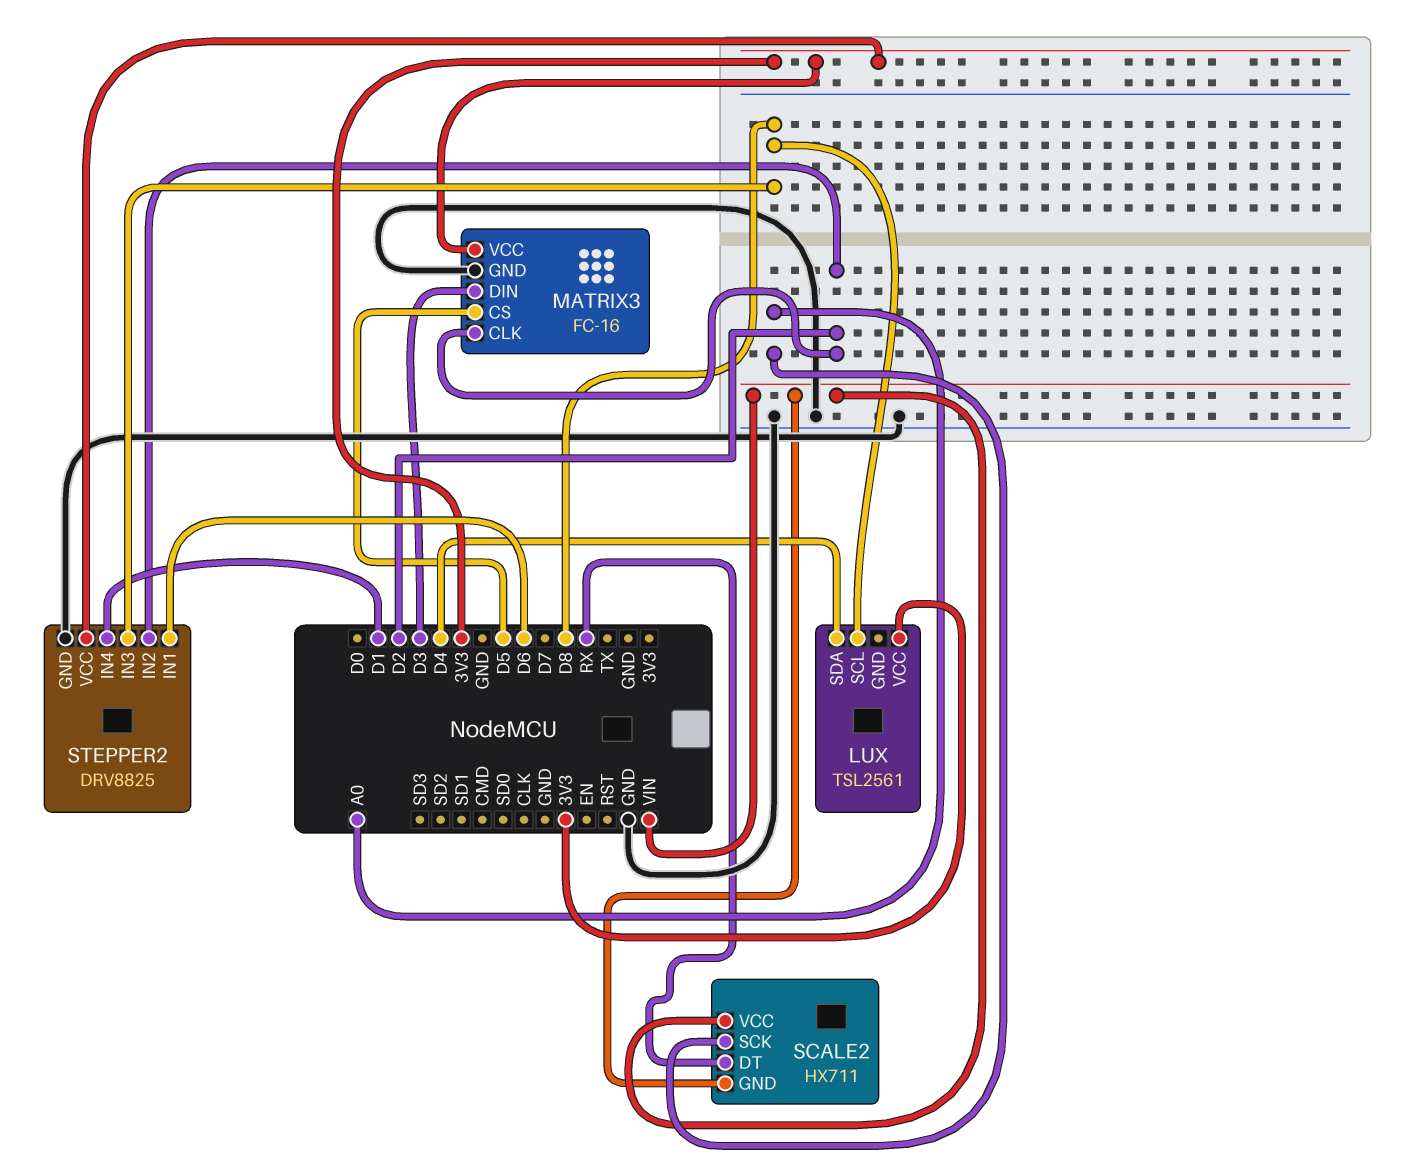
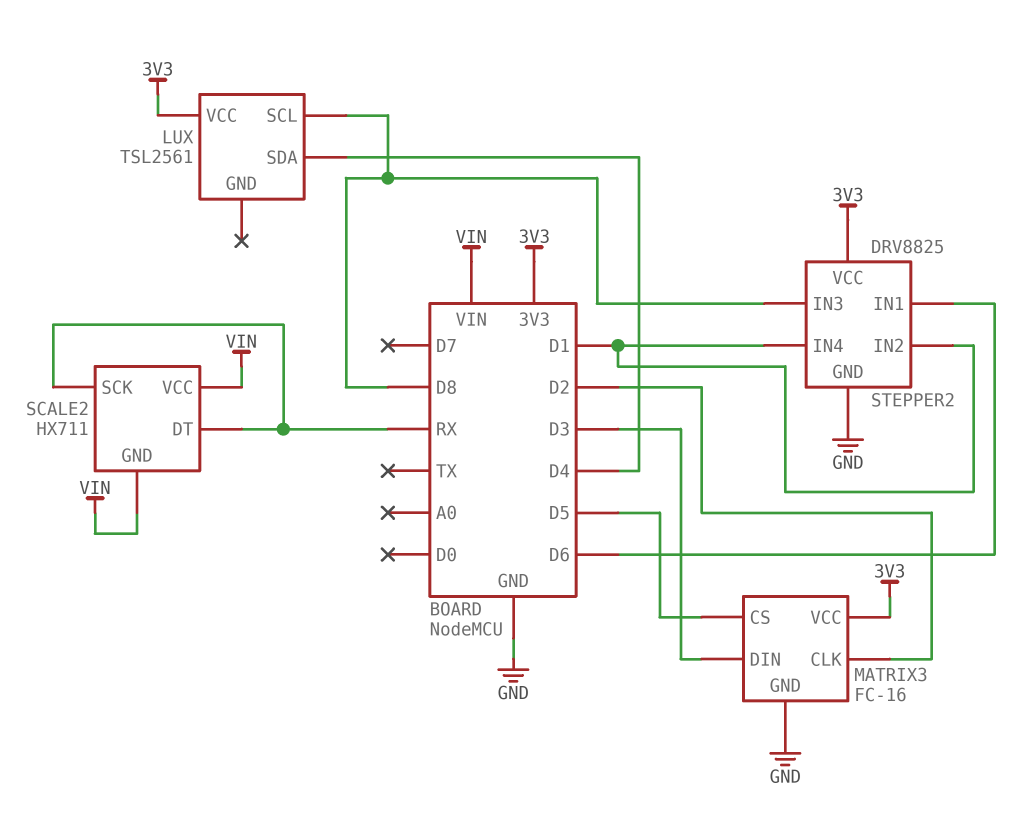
SCALE2 pin SCK: A0 -> RX
STEPPER2 pin IN2: D2 -> D1

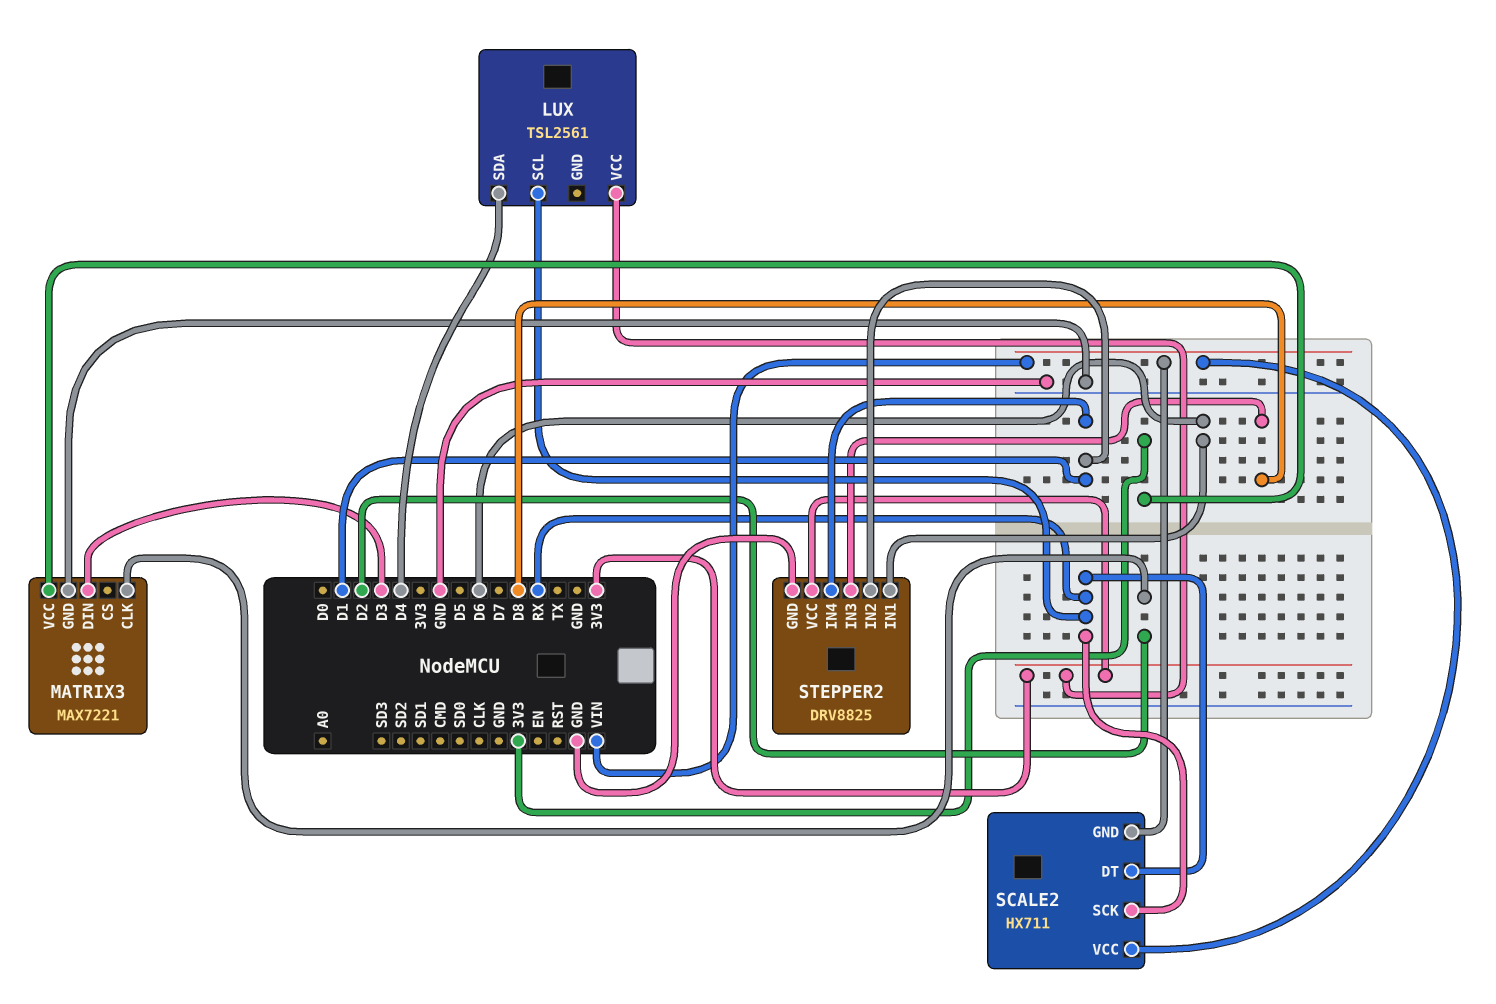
LUX pin SCL: D8 -> RX
MATRIX3: FC-16 -> MAX7221
MATRIX3 pin CS: D5 -> none

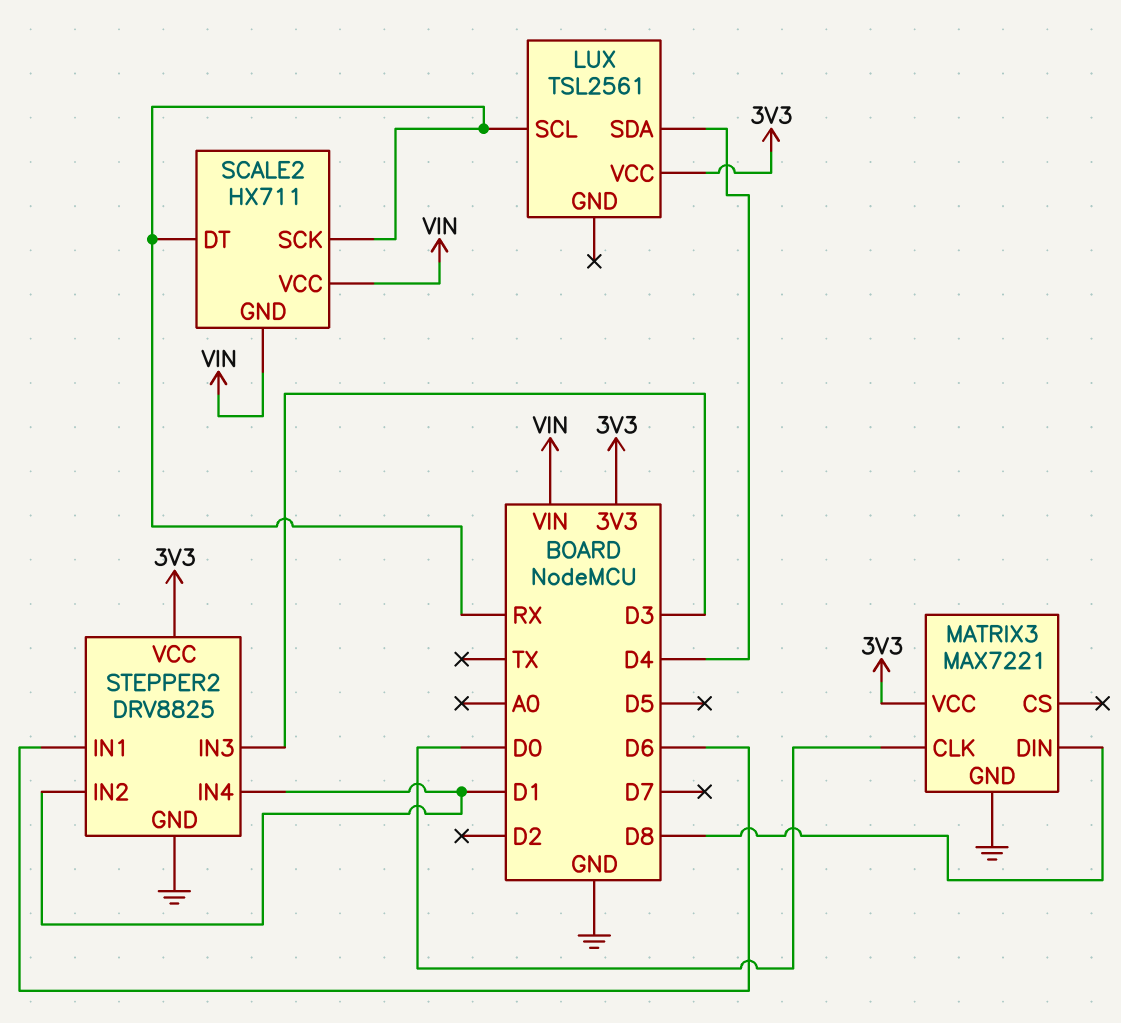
MATRIX3 pin CLK: D2 -> D0
MATRIX3 pin DIN: D3 -> D8
STEPPER2 pin IN3: D8 -> D3

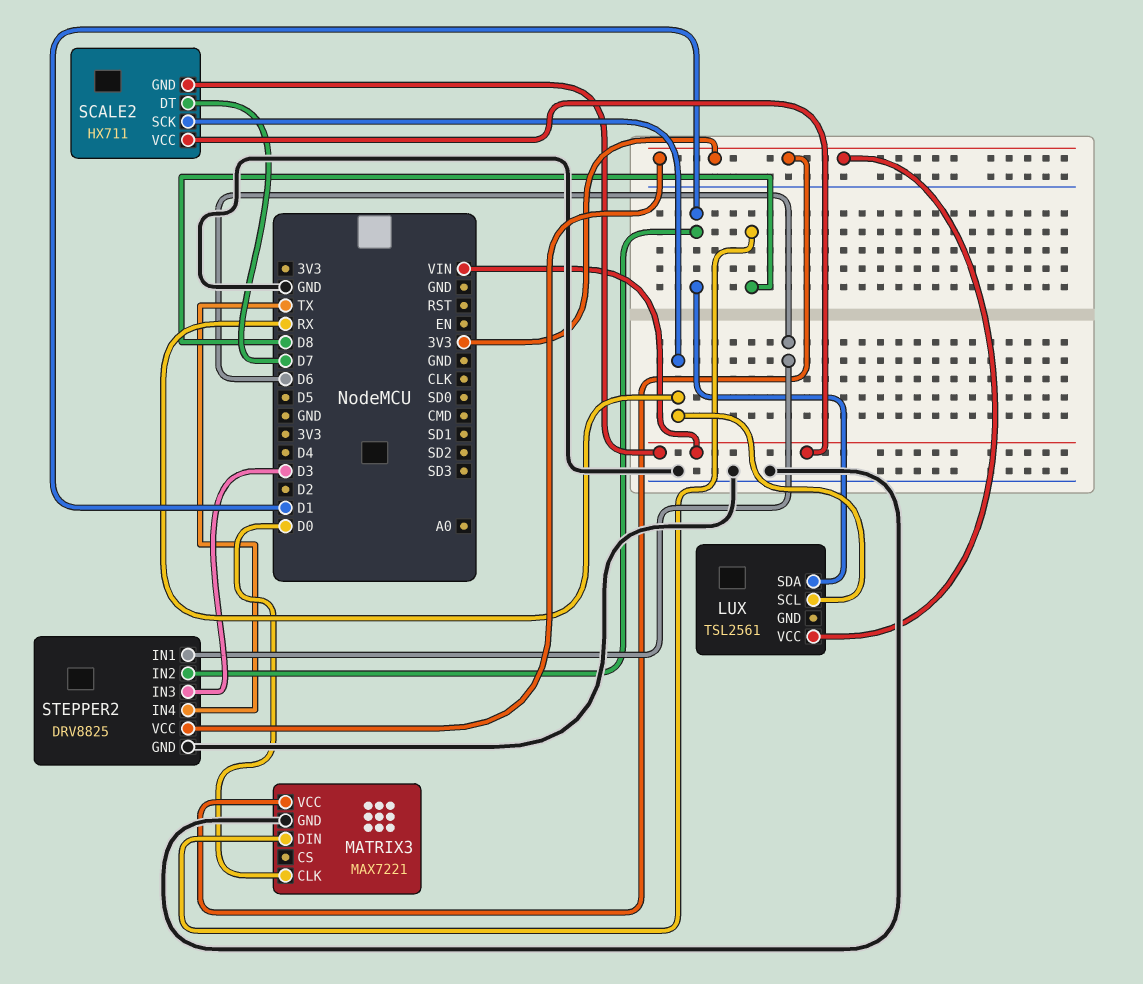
LUX pin SDA: D4 -> D1
SCALE2 pin DT: RX -> D7
STEPPER2 pin IN4: D1 -> TX

